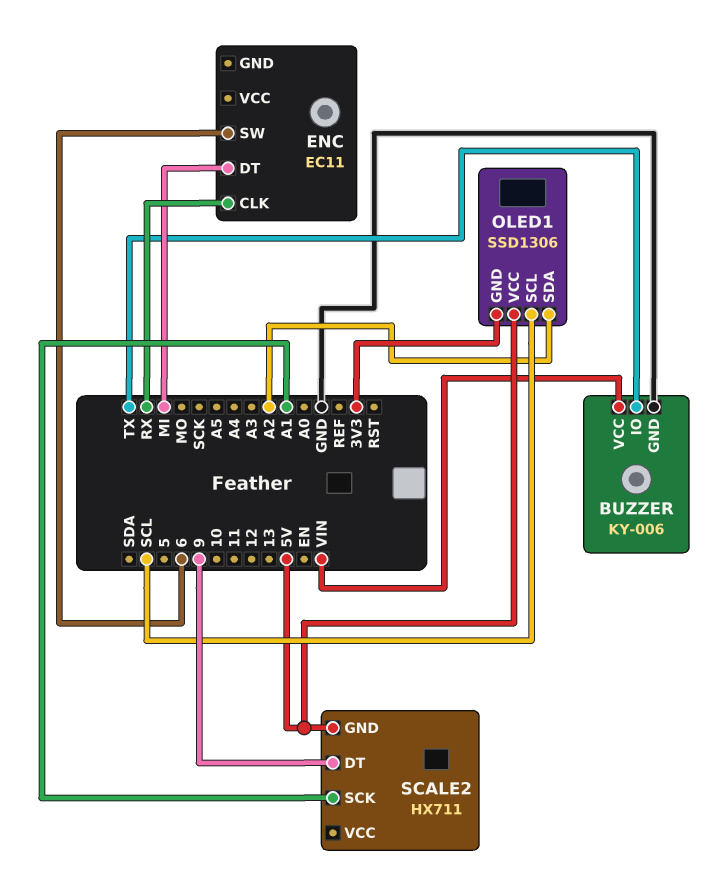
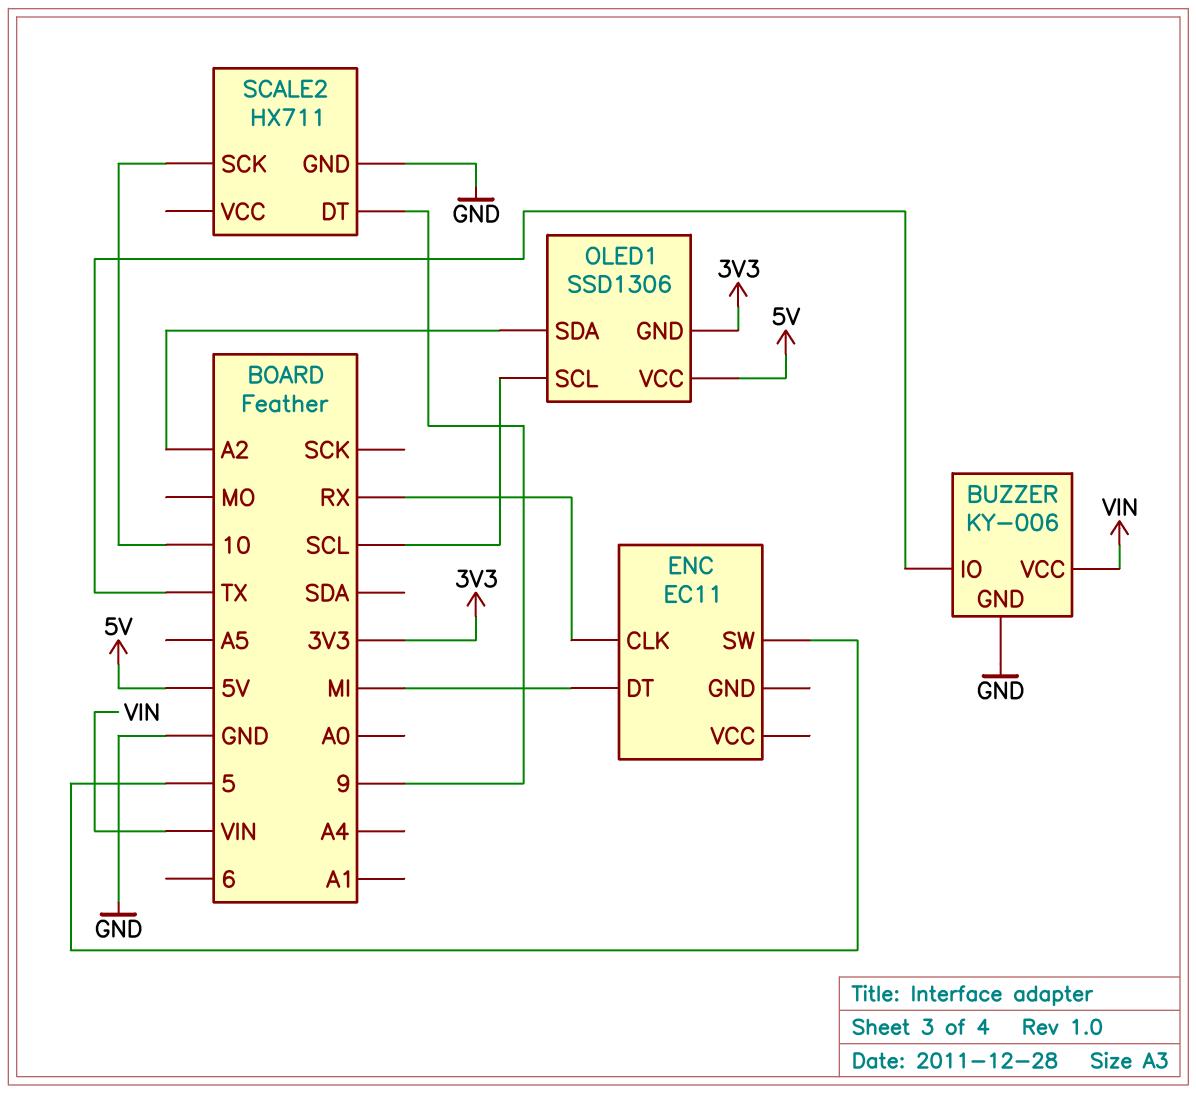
ENC pin SW: 6 -> 5
SCALE2 pin GND: 5V -> GND
SCALE2 pin SCK: A1 -> 10

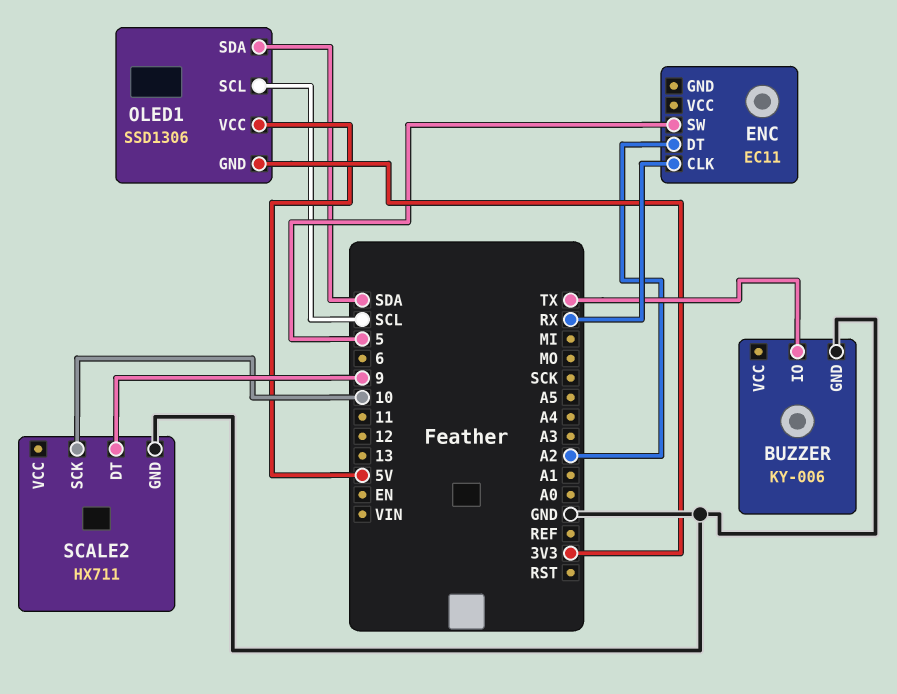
BUZZER pin VCC: VIN -> none
ENC pin DT: MI -> A2
OLED1 pin SDA: A2 -> SDA

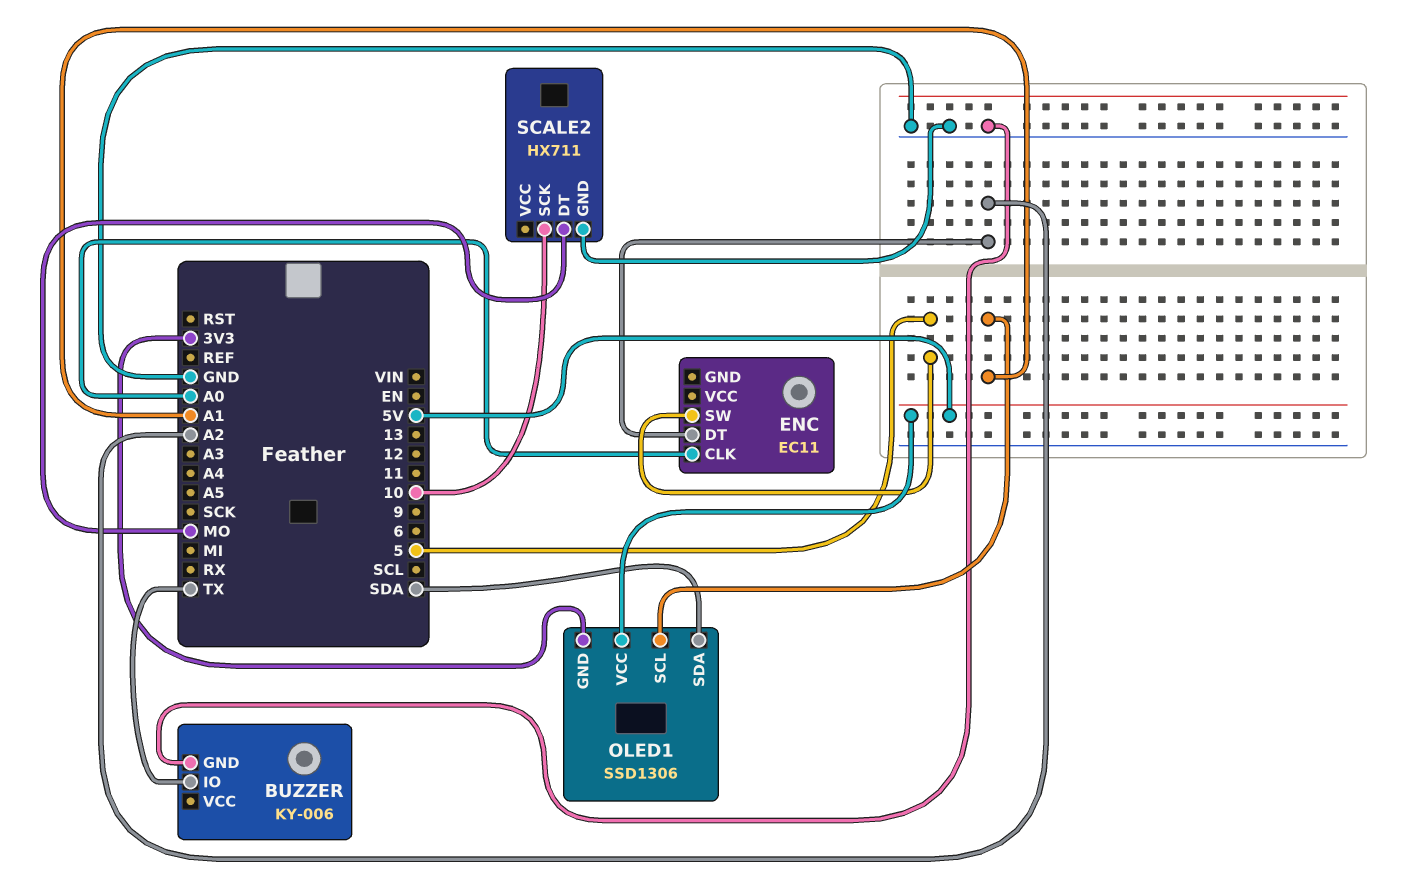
ENC pin CLK: RX -> A0
OLED1 pin SCL: SCL -> A1
SCALE2 pin DT: 9 -> MO

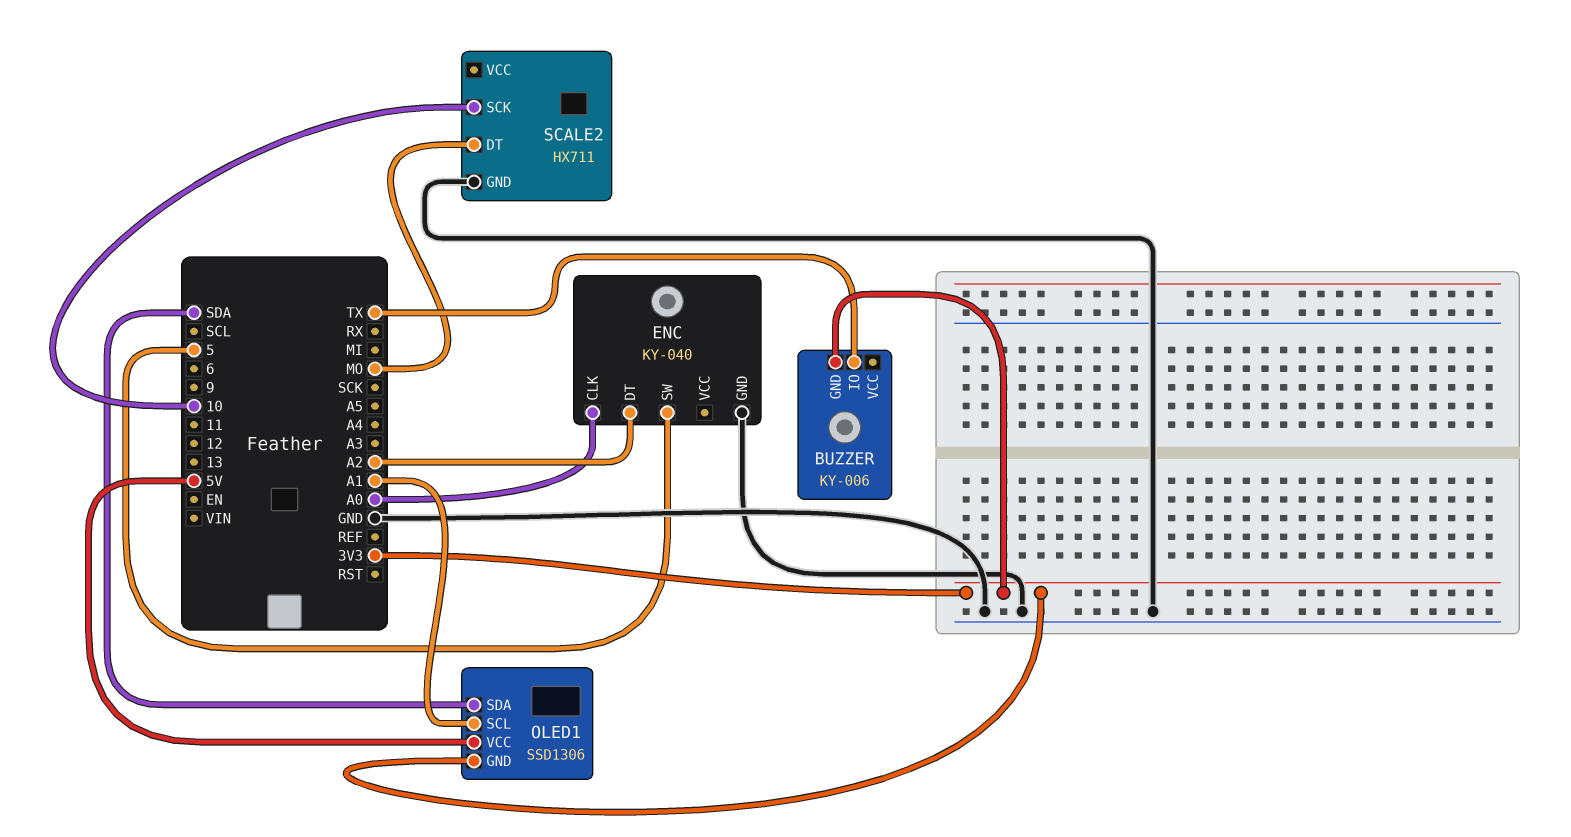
BUZZER pin GND: GND -> 3V3
ENC: EC11 -> KY-040
ENC pin GND: none -> GND

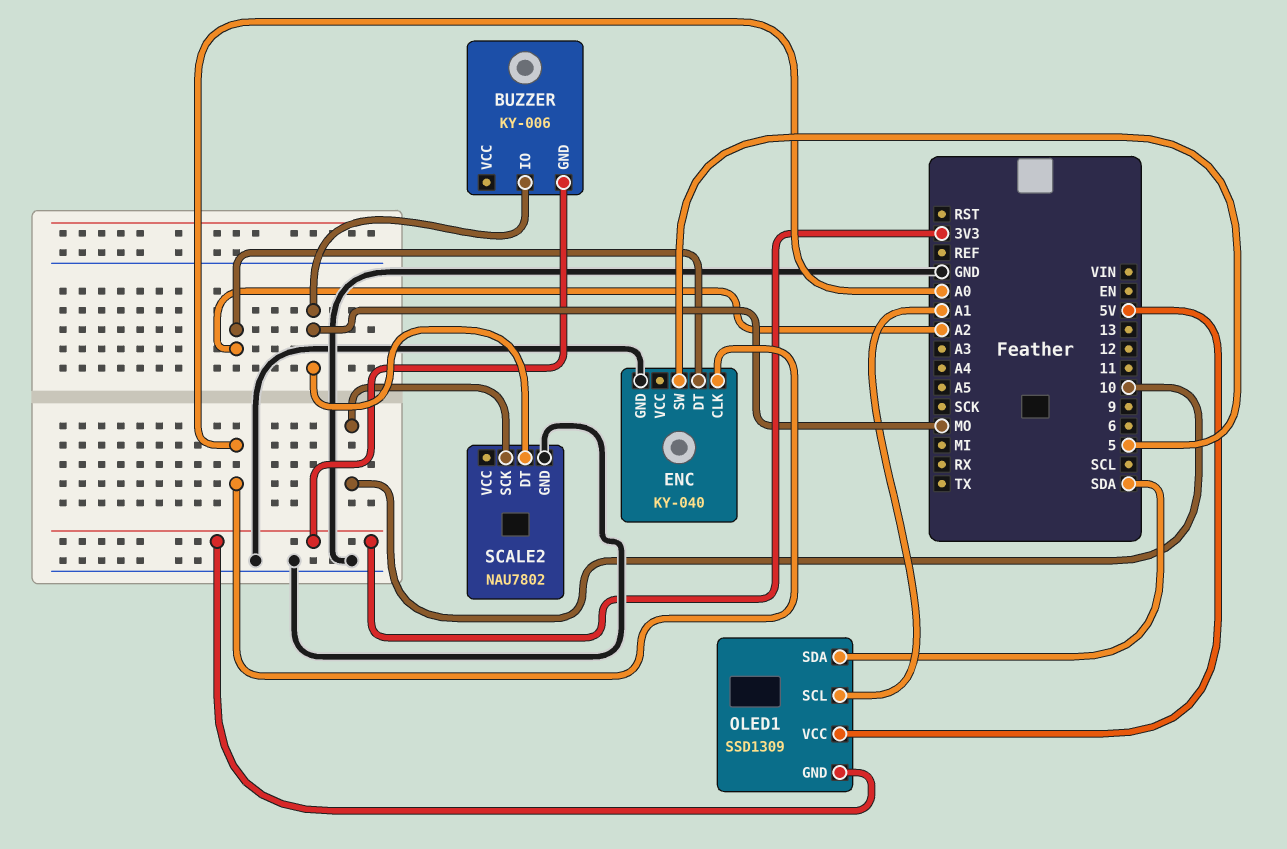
BUZZER pin IO: TX -> MO
OLED1: SSD1306 -> SSD1309
SCALE2: HX711 -> NAU7802

